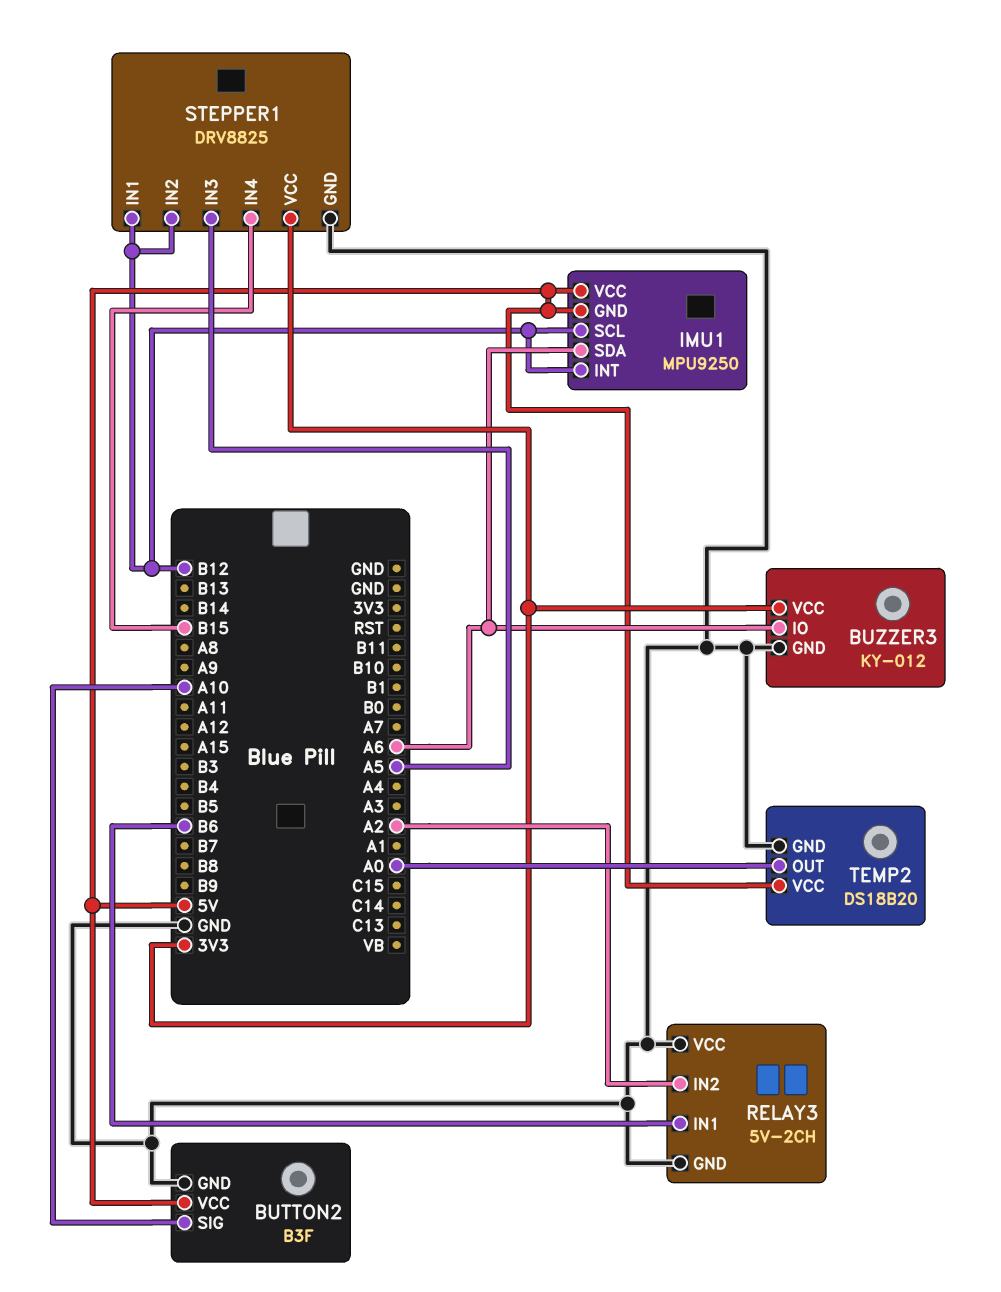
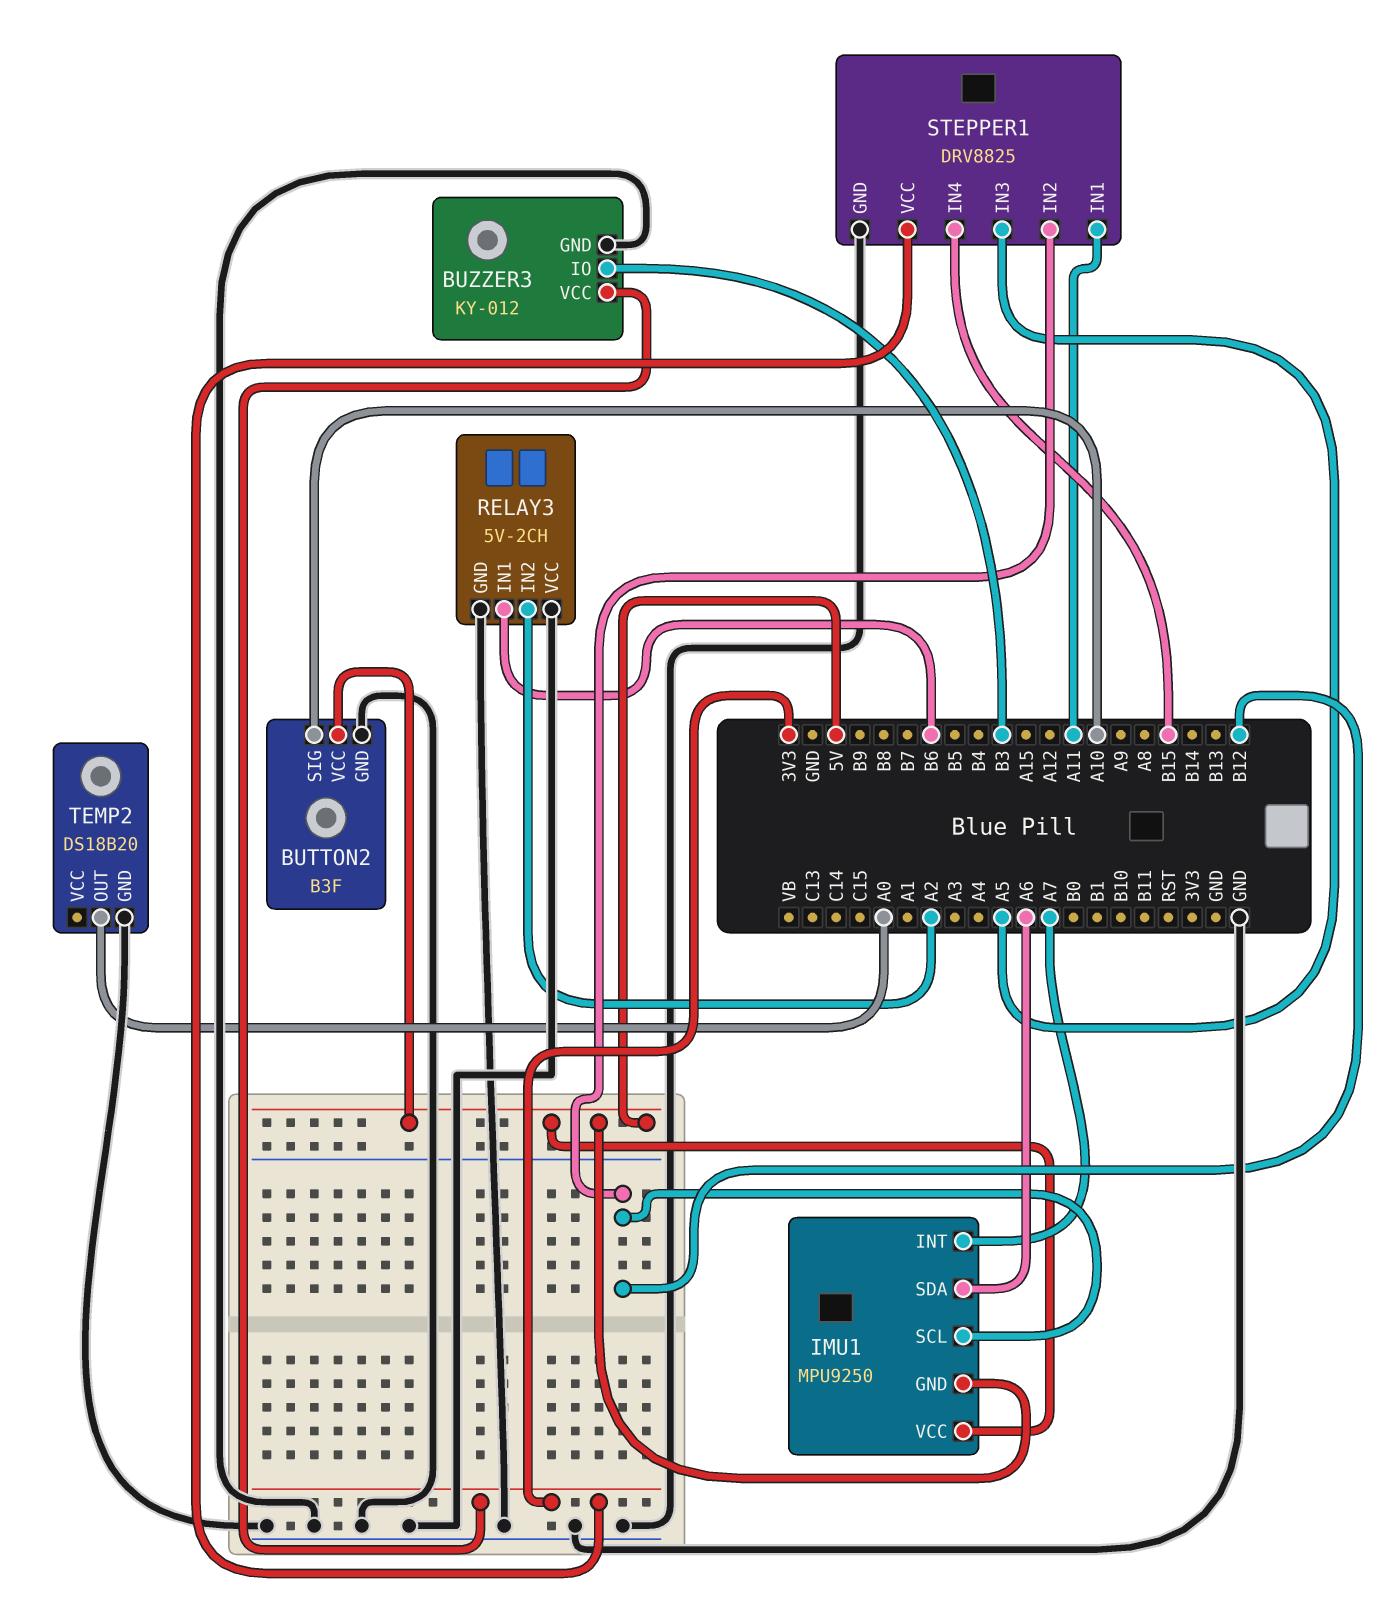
BUZZER3 pin IO: A6 -> B3
IMU1 pin INT: B12 -> A7
STEPPER1 pin IN1: B12 -> A11
TEMP2 pin VCC: 5V -> none

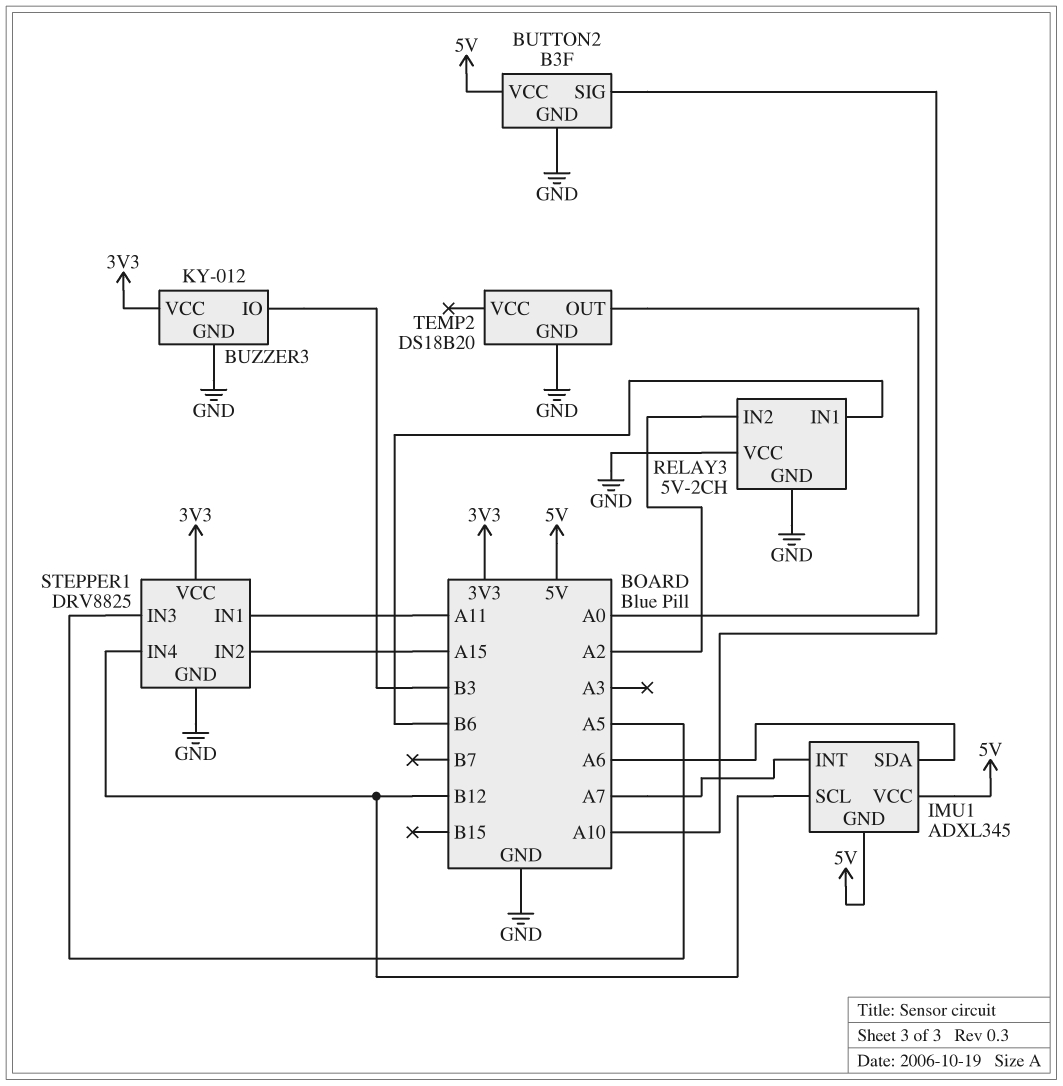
IMU1: MPU9250 -> ADXL345
STEPPER1 pin IN2: B12 -> A15
STEPPER1 pin IN4: B15 -> B12

